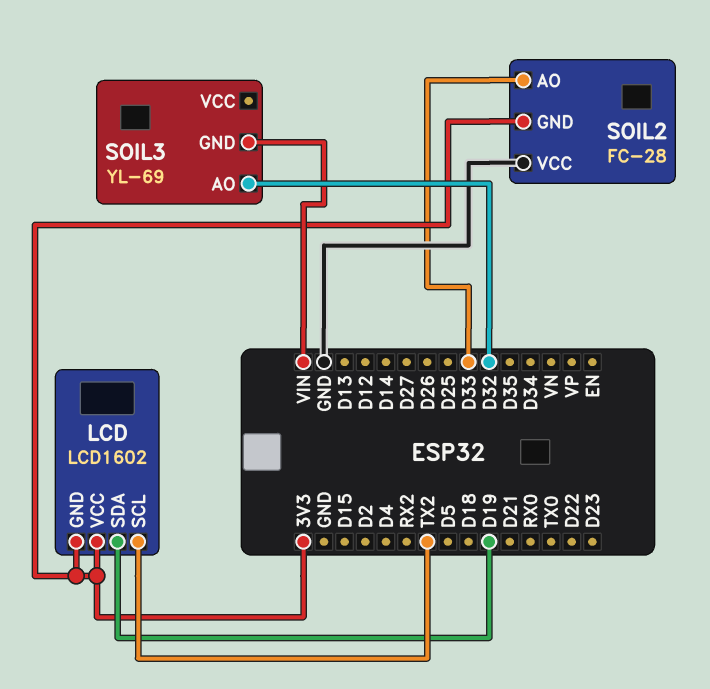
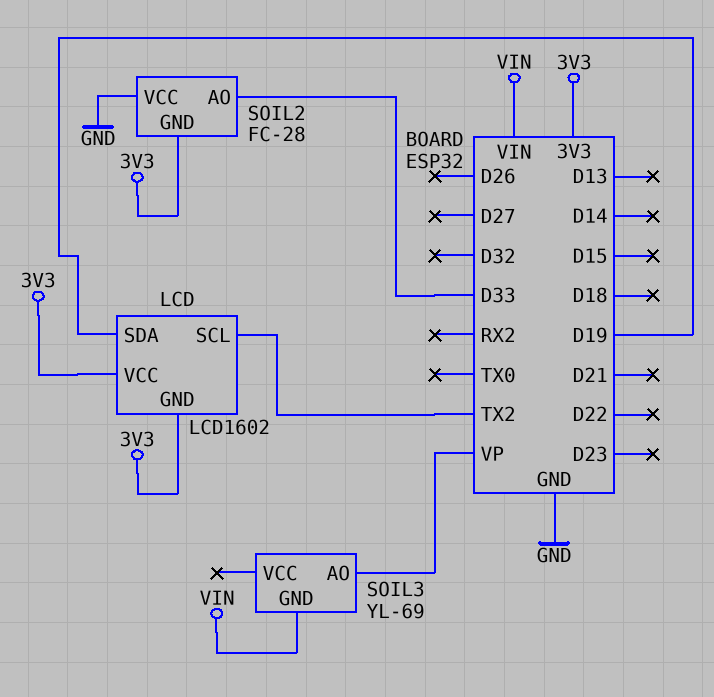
SOIL3 pin AO: D32 -> VP

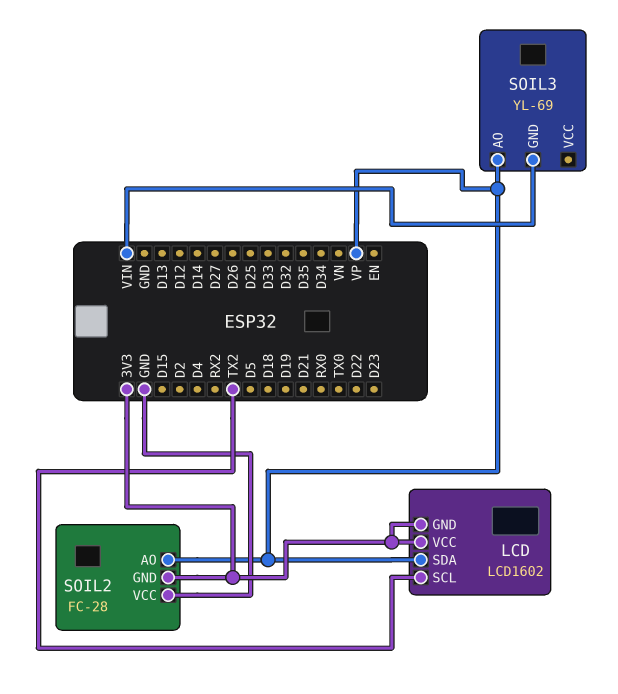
LCD pin SDA: D19 -> VP
SOIL2 pin AO: D33 -> VP

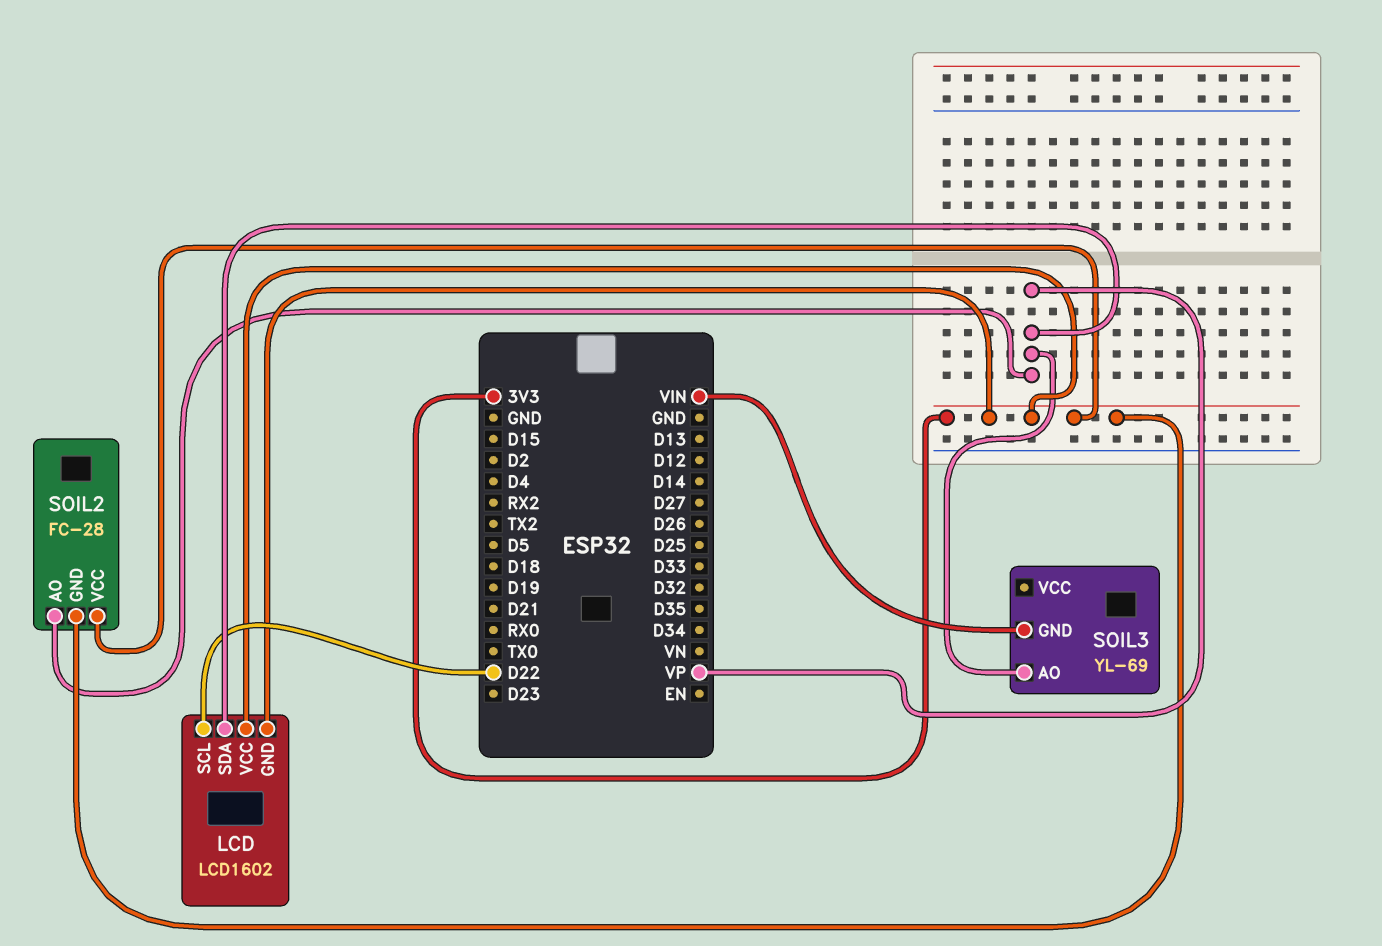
LCD pin SCL: TX2 -> D22
SOIL2 pin VCC: GND -> 3V3

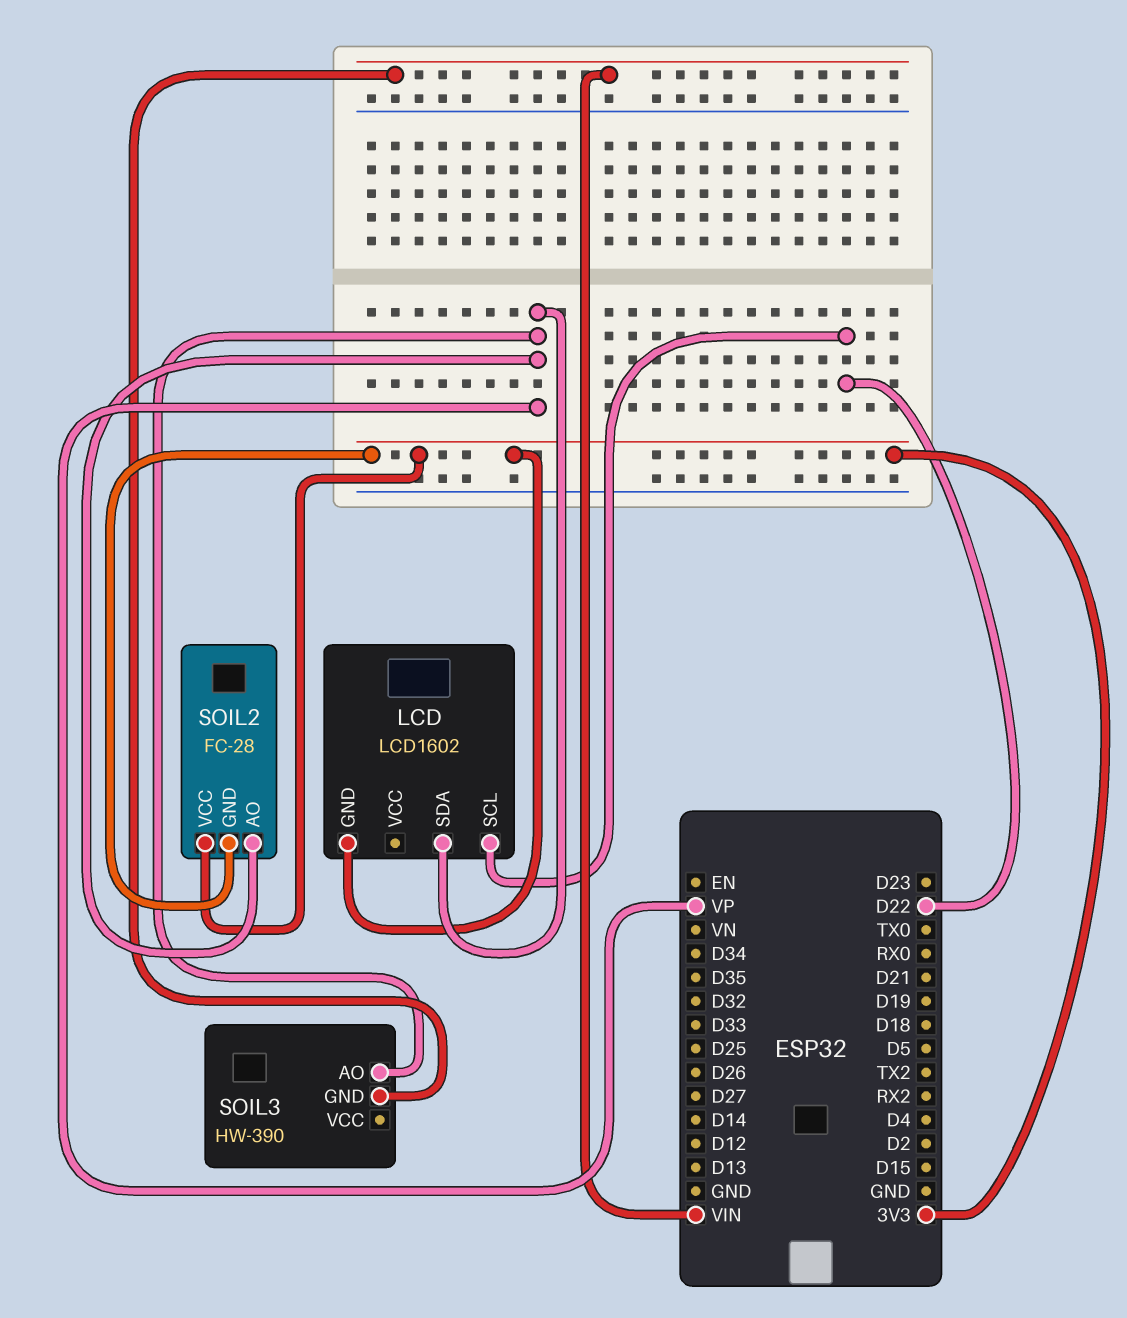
LCD pin VCC: 3V3 -> none
SOIL3: YL-69 -> HW-390

